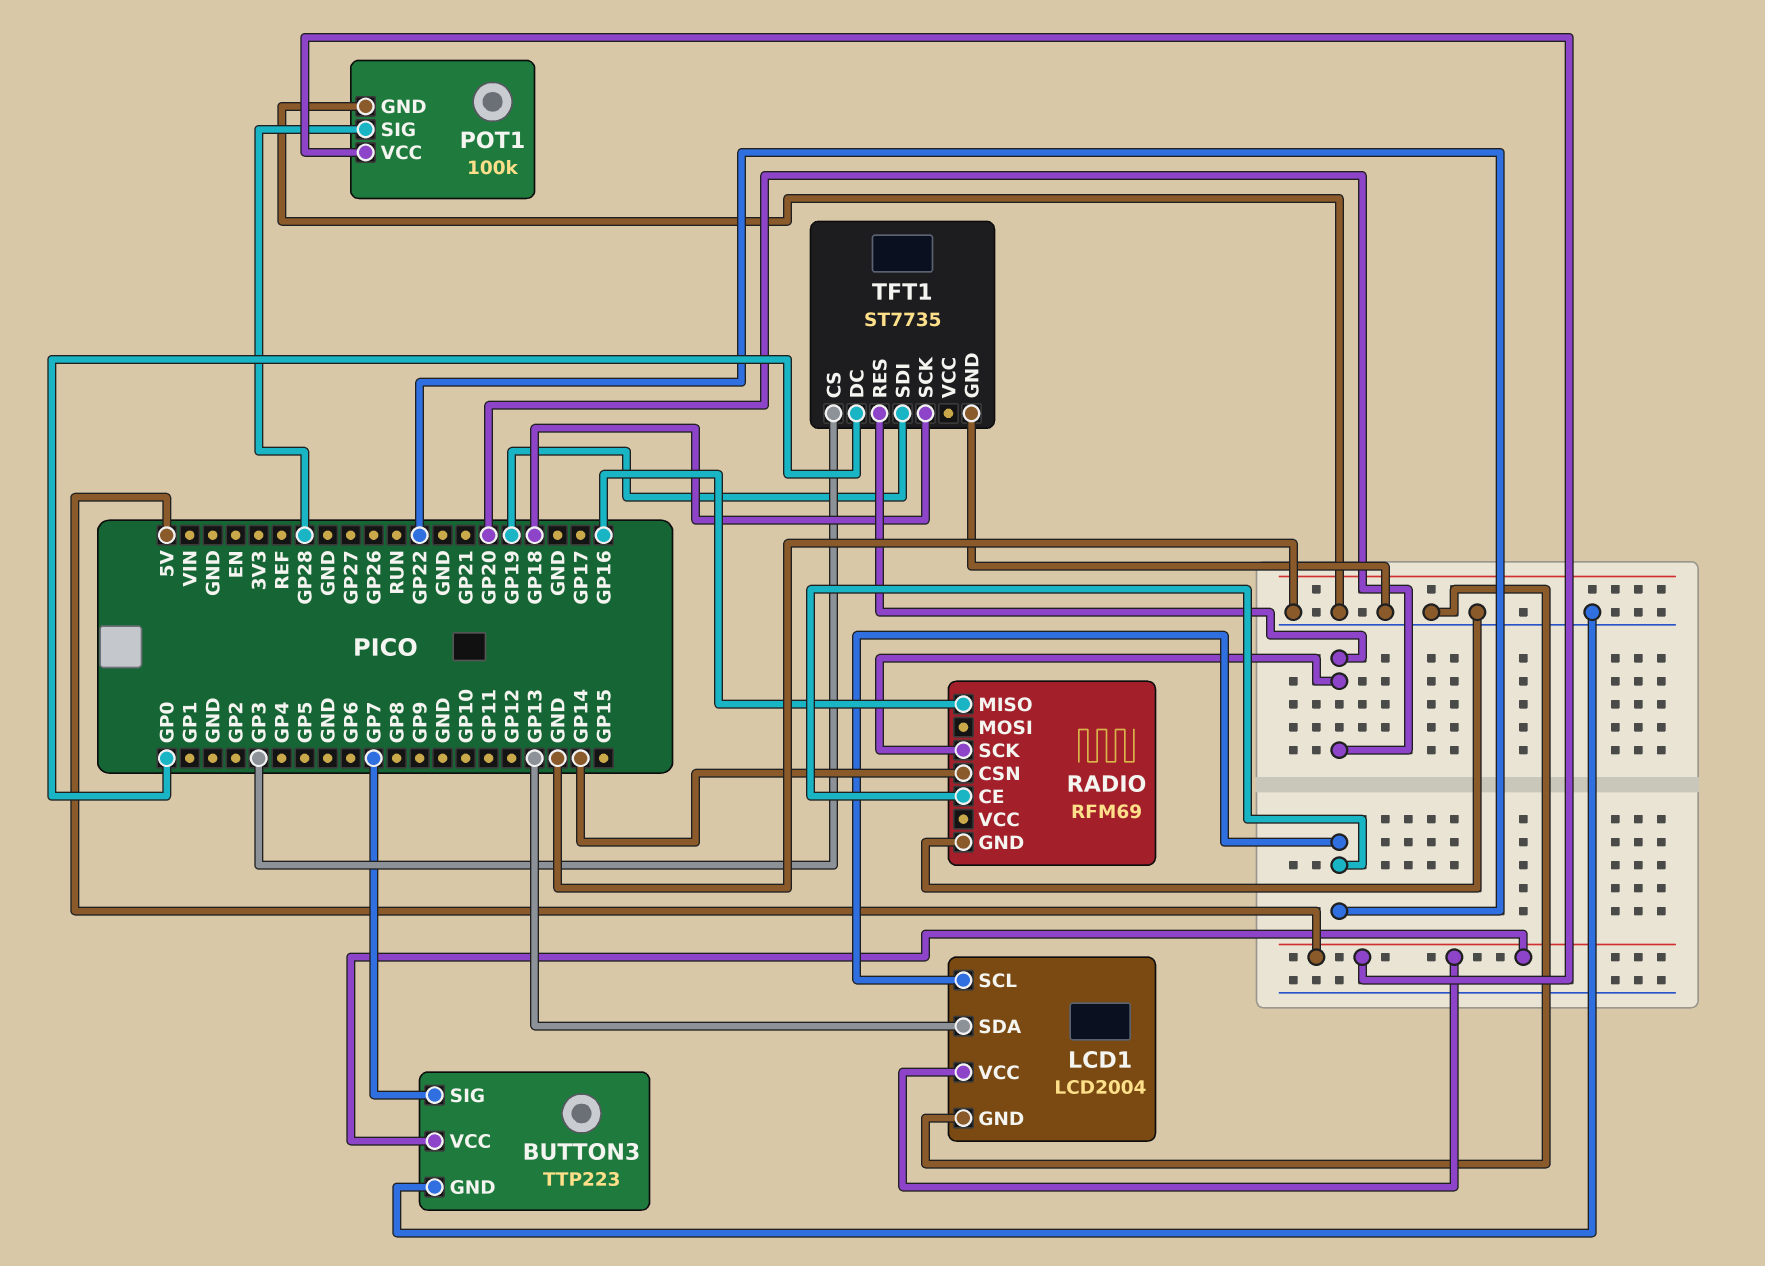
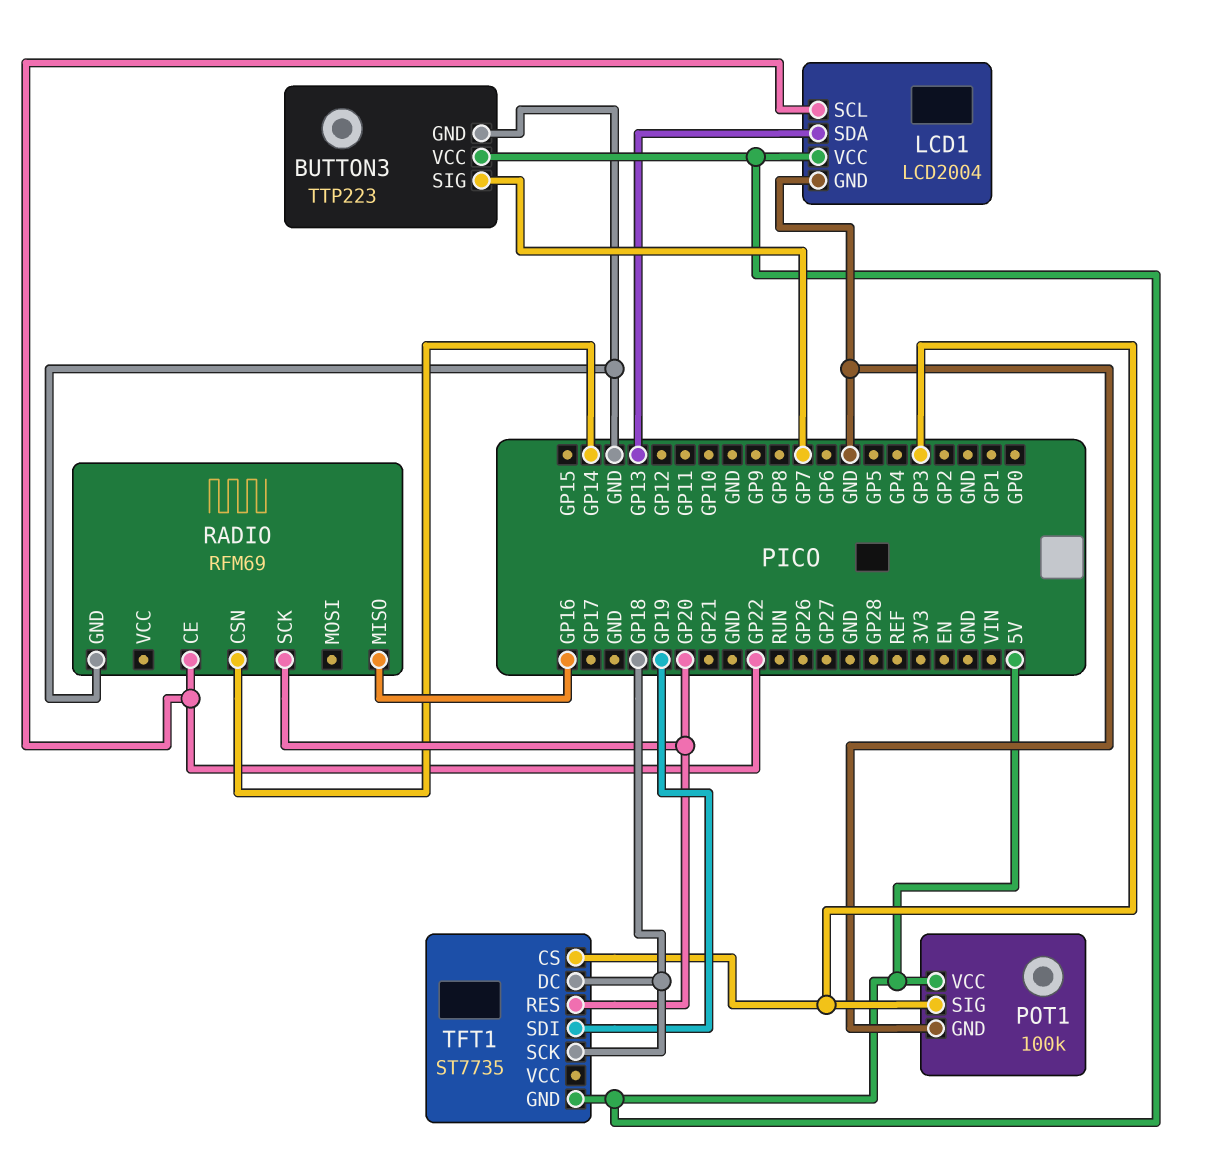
POT1 pin SIG: GP28 -> GP3
TFT1 pin DC: GP0 -> GP18
TFT1 pin GND: GND -> 5V

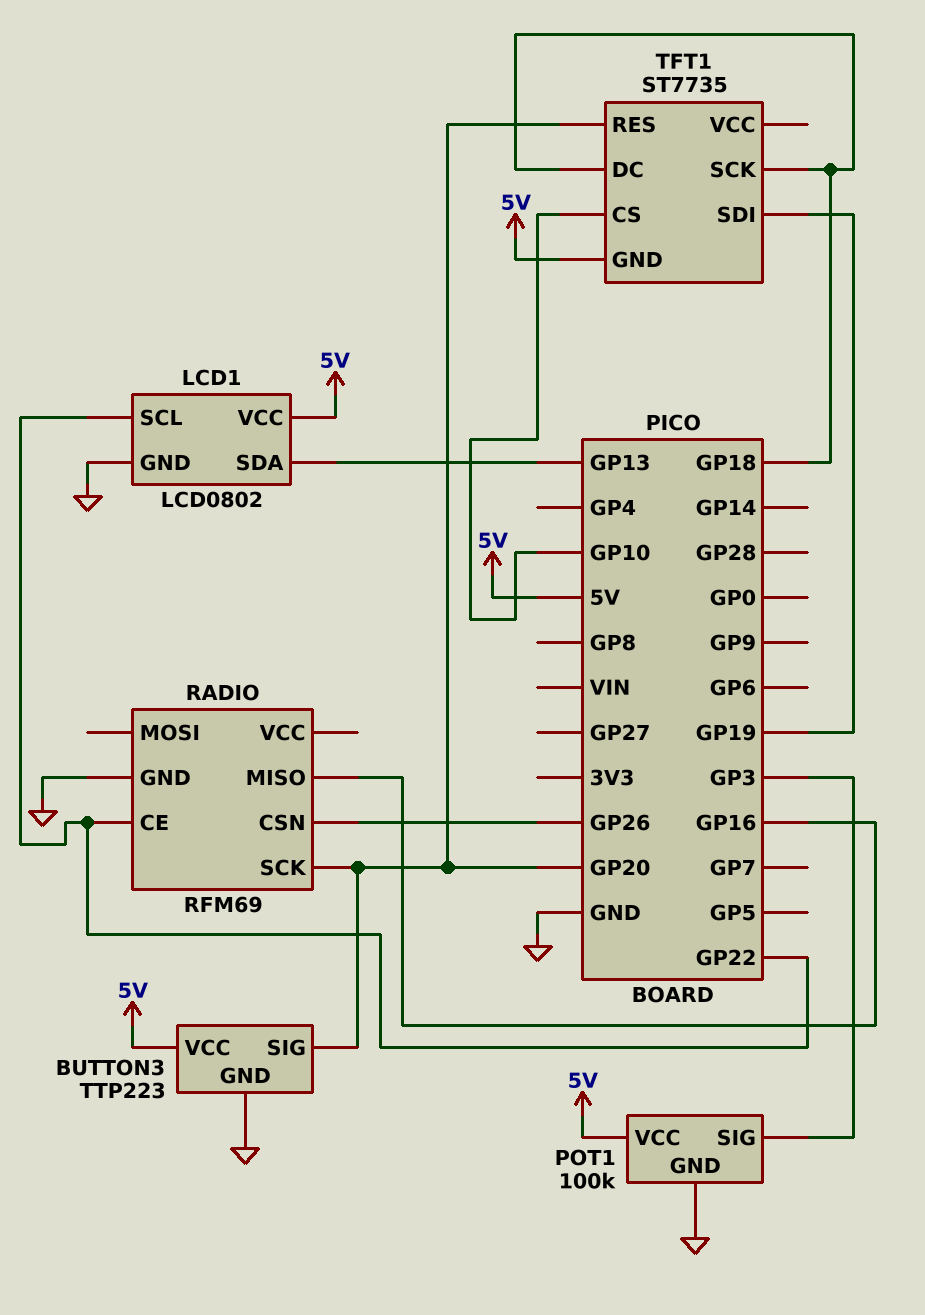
BUTTON3 pin SIG: GP7 -> GP20
LCD1: LCD2004 -> LCD0802
RADIO pin CSN: GP14 -> GP26
TFT1 pin CS: GP3 -> GP10

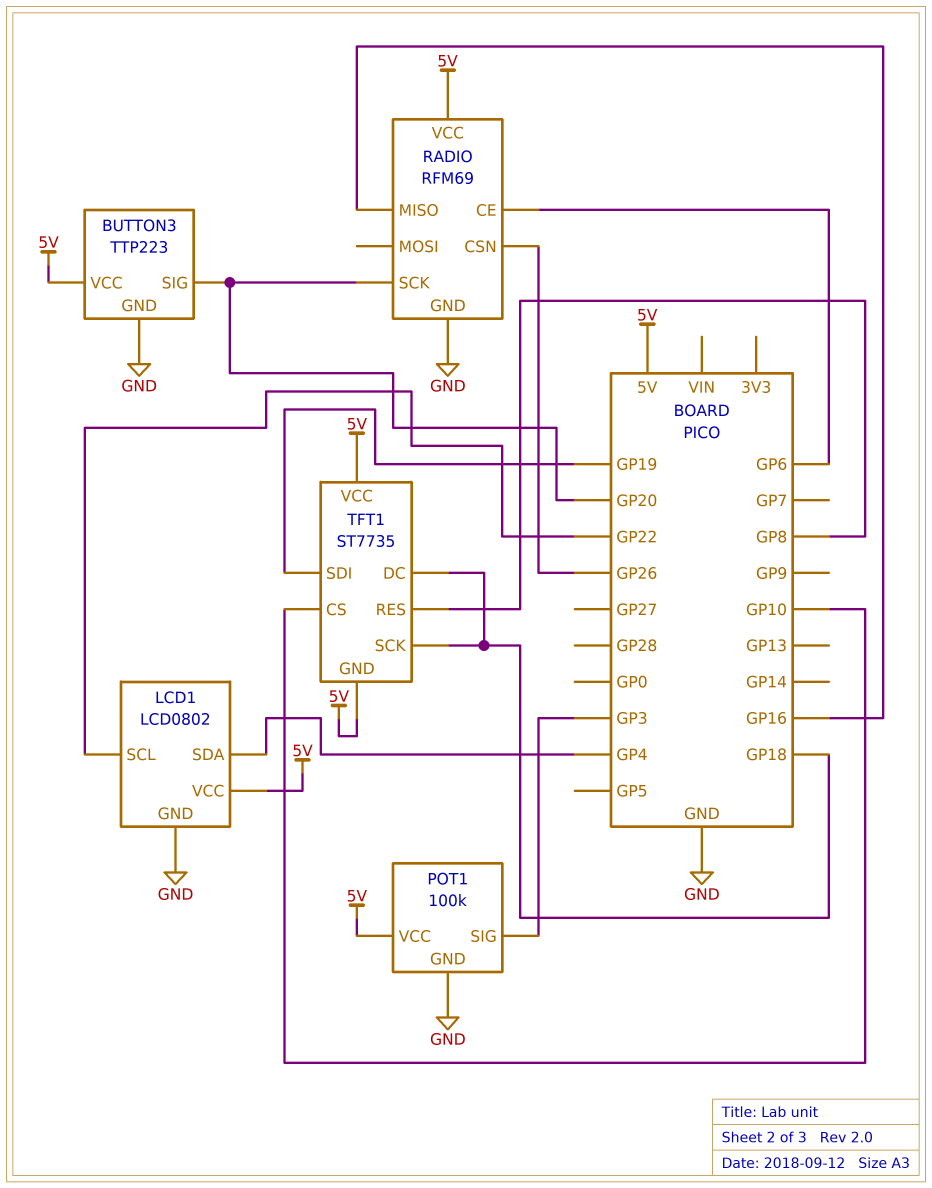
LCD1 pin SDA: GP13 -> GP4
RADIO pin CE: GP22 -> GP6
RADIO pin VCC: none -> 5V
TFT1 pin RES: GP20 -> GP8
TFT1 pin VCC: none -> 5V

